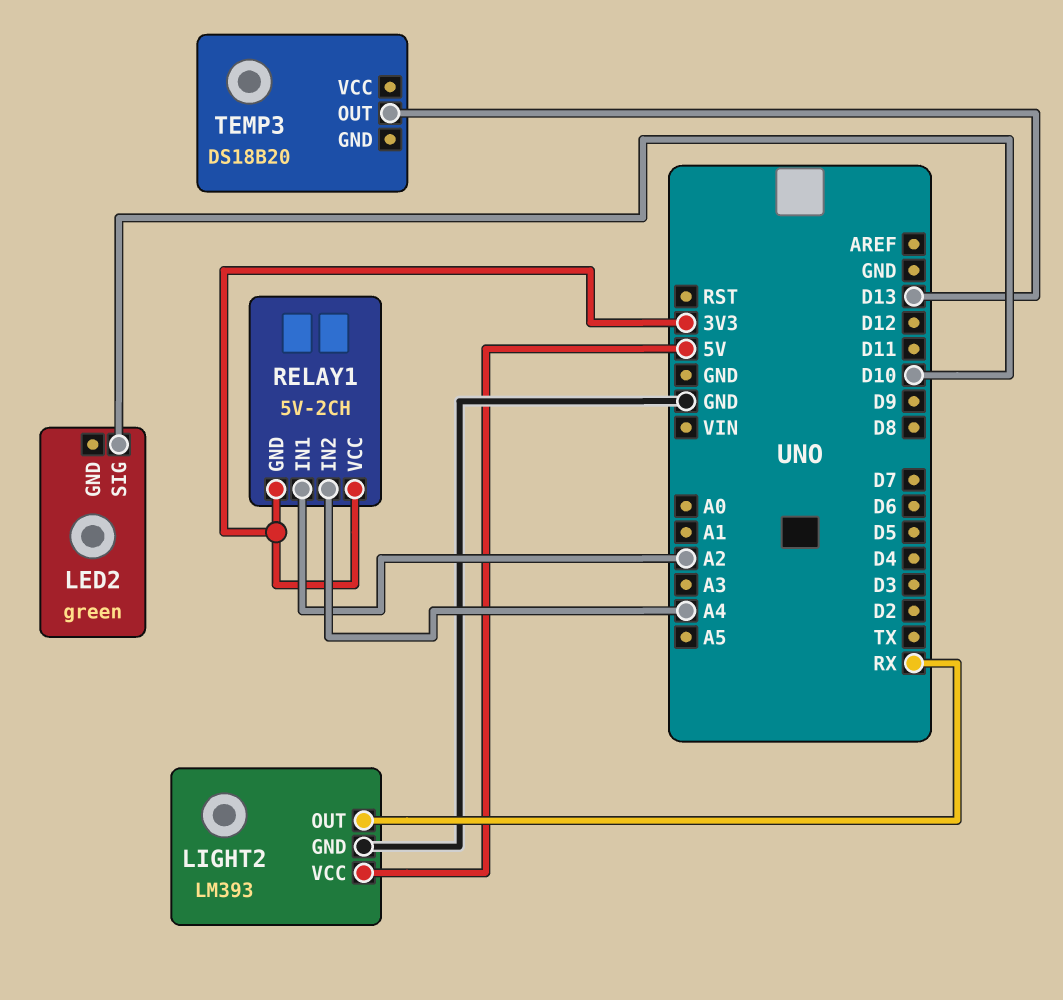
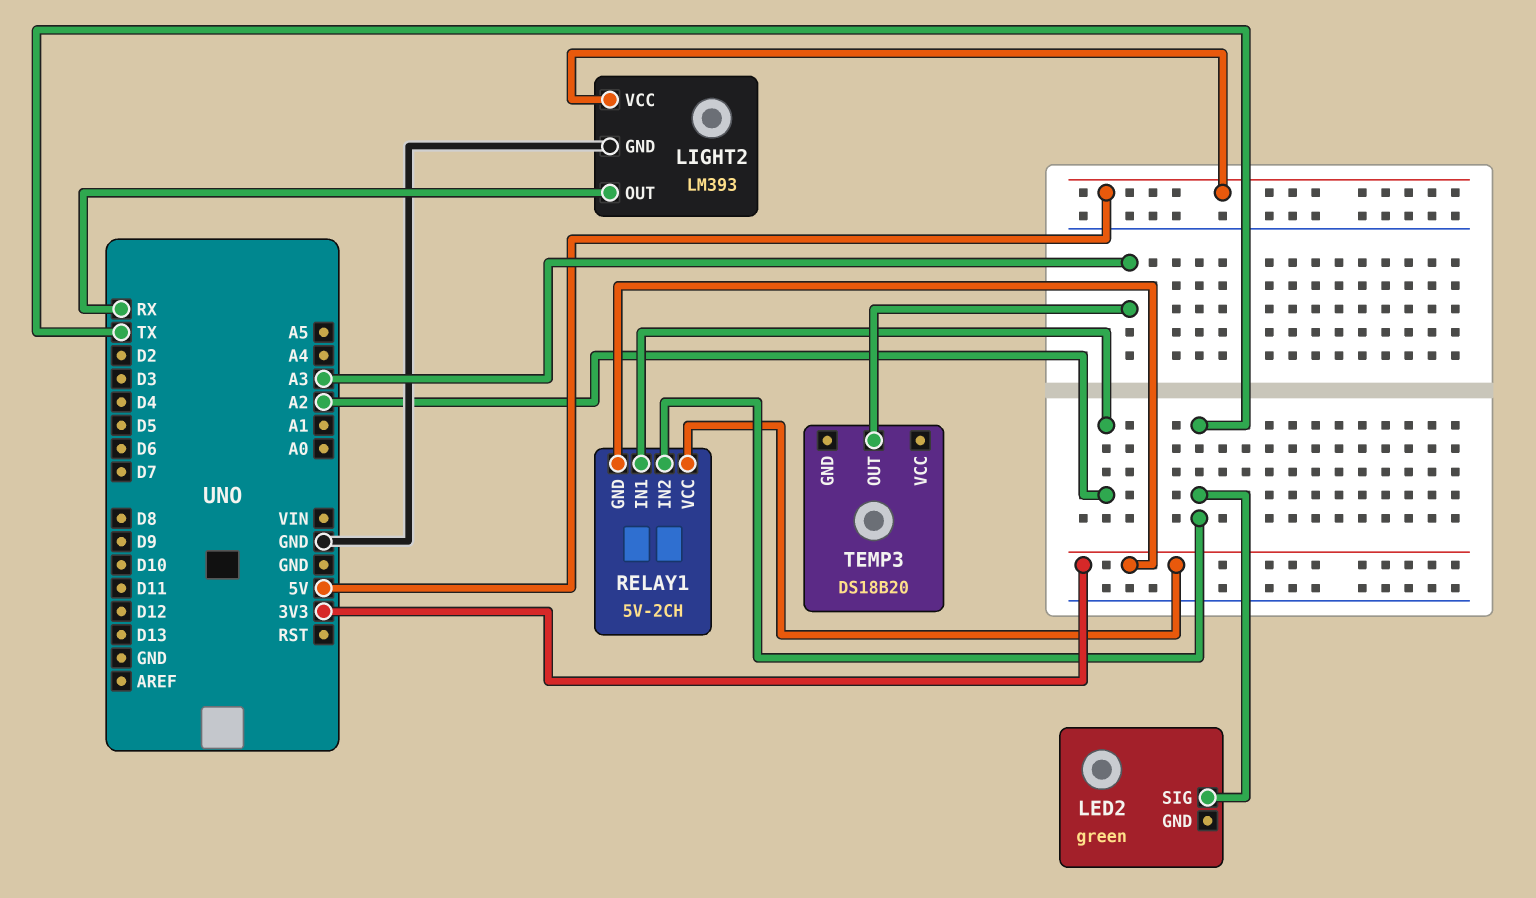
LED2 pin SIG: D10 -> TX
RELAY1 pin IN2: A4 -> TX
TEMP3 pin OUT: D13 -> A3

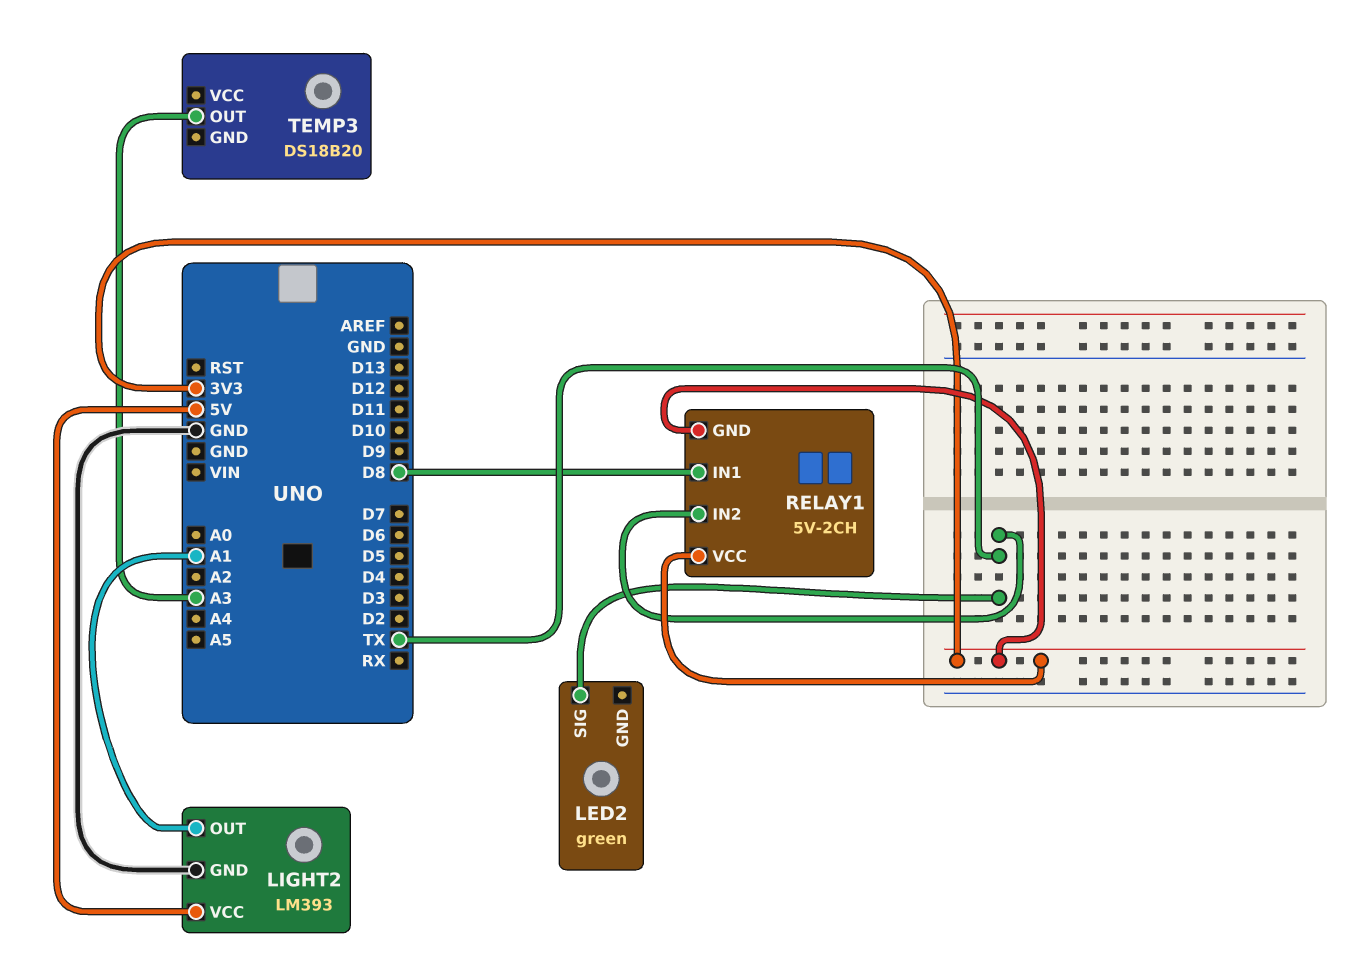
LIGHT2 pin OUT: RX -> A1
RELAY1 pin IN1: A2 -> D8

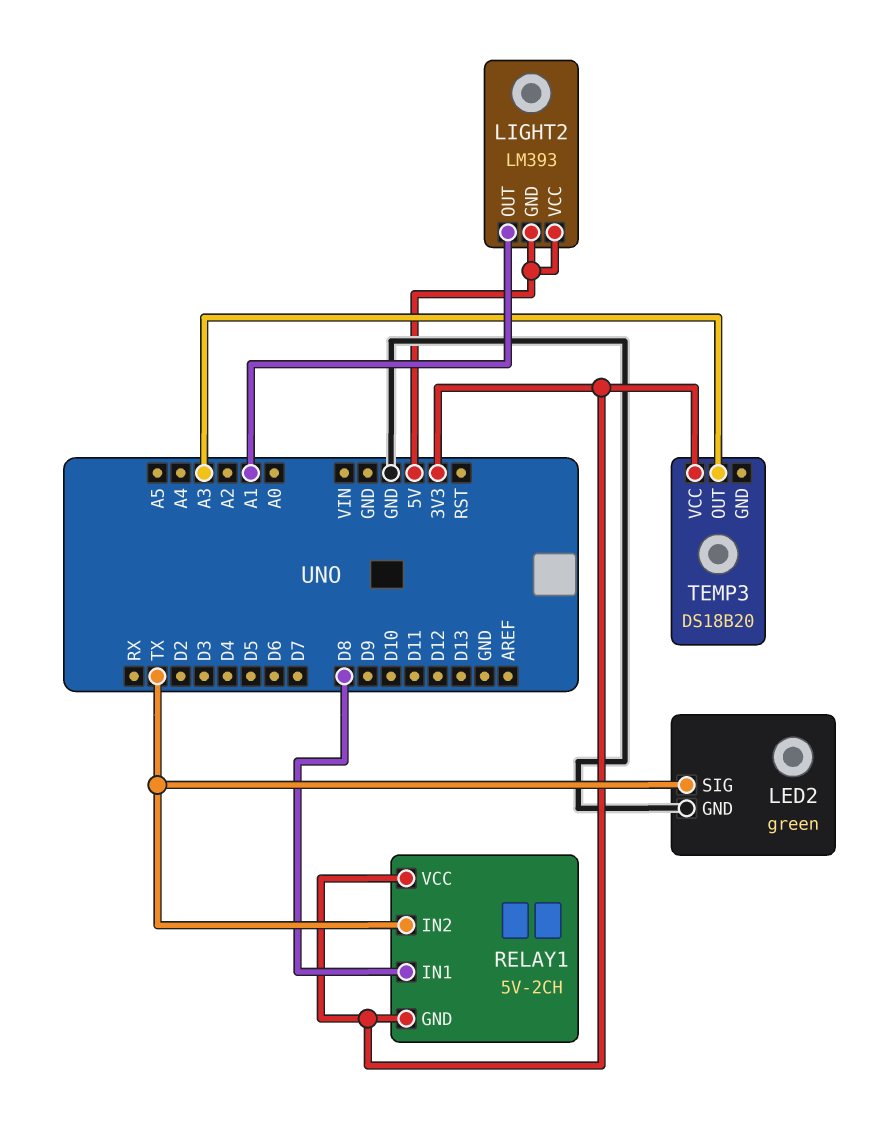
LED2 pin GND: none -> GND
LIGHT2 pin GND: GND -> 5V
TEMP3 pin VCC: none -> 3V3

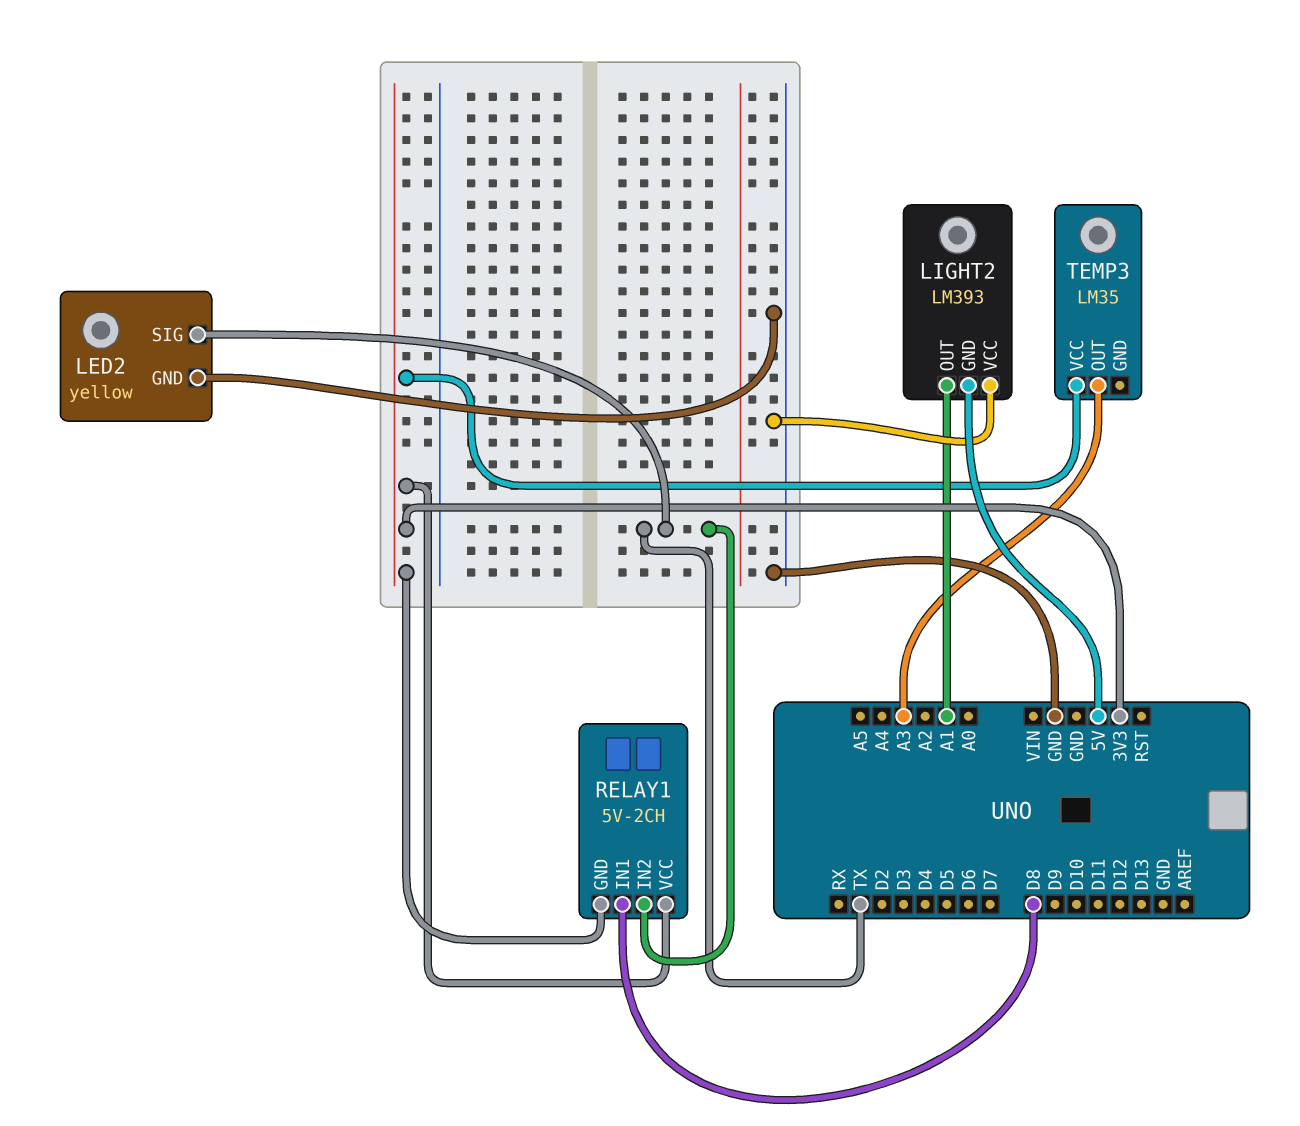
LED2: green -> yellow
LIGHT2 pin VCC: 5V -> GND
TEMP3: DS18B20 -> LM35

